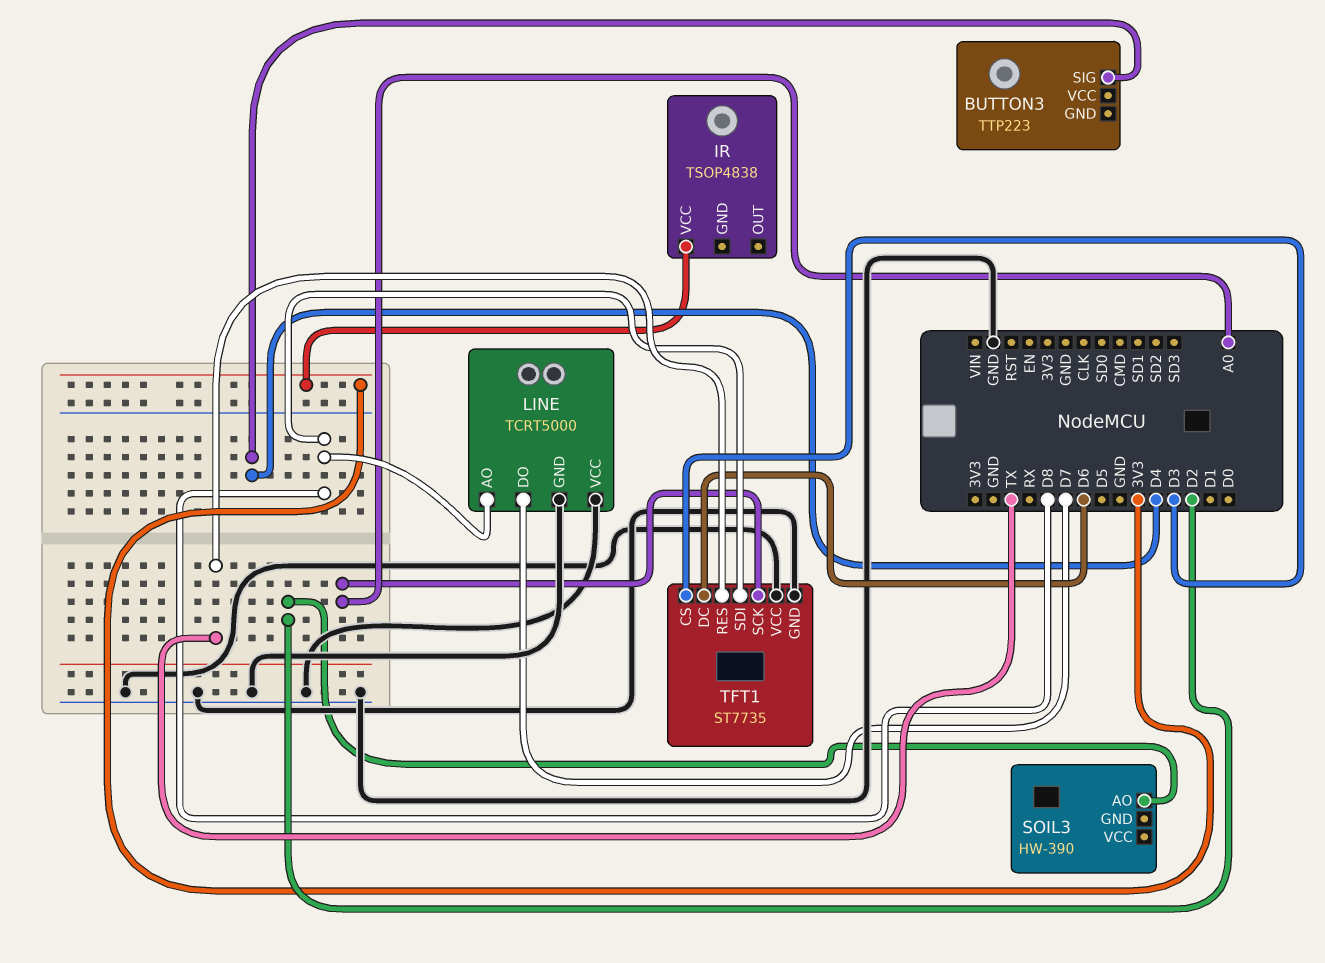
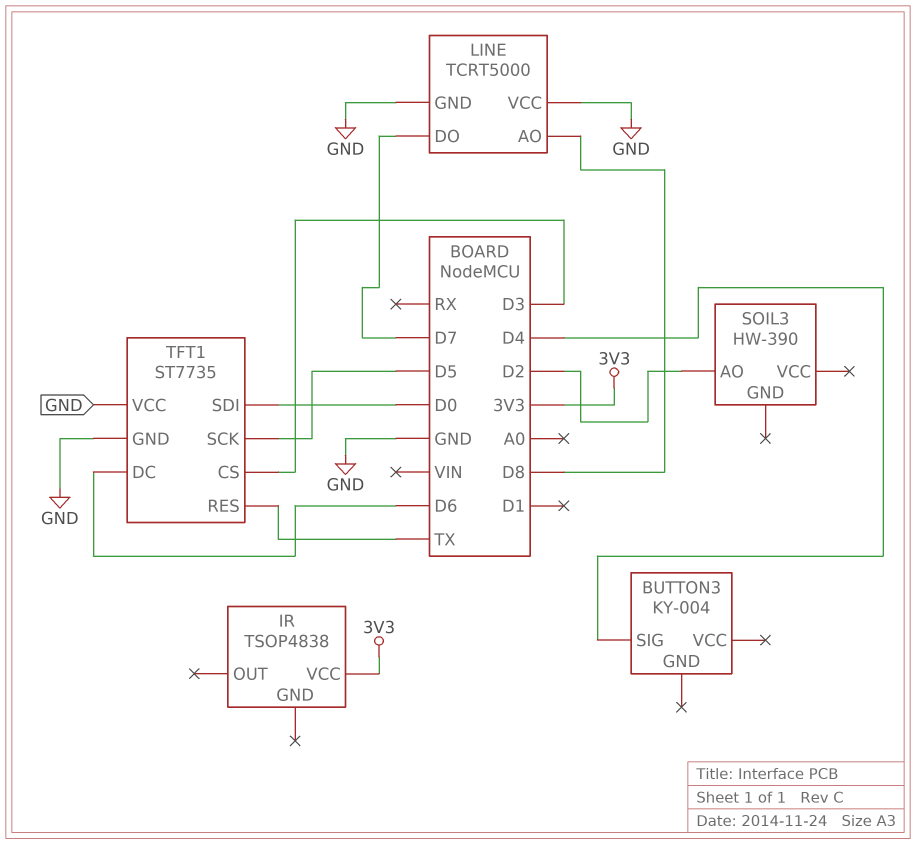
BUTTON3: TTP223 -> KY-004
TFT1 pin SCK: A0 -> D5
TFT1 pin SDI: D8 -> D0

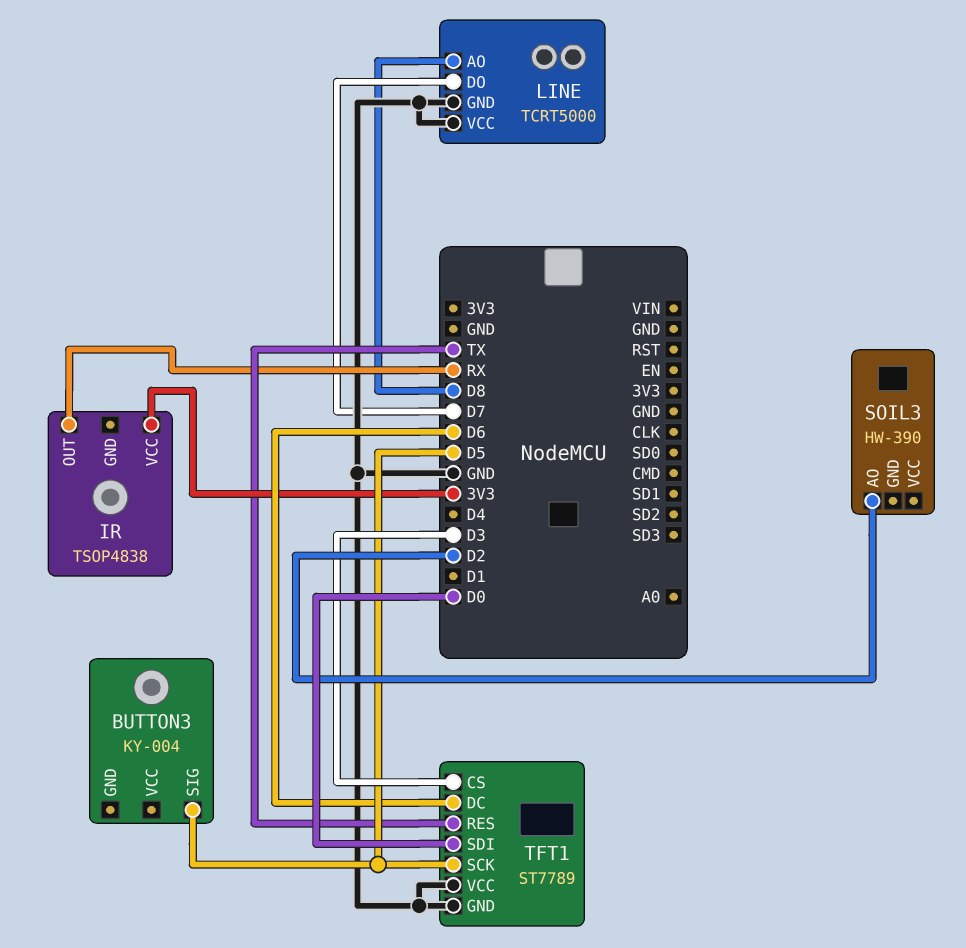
BUTTON3 pin SIG: D4 -> D5
IR pin OUT: none -> RX
TFT1: ST7735 -> ST7789

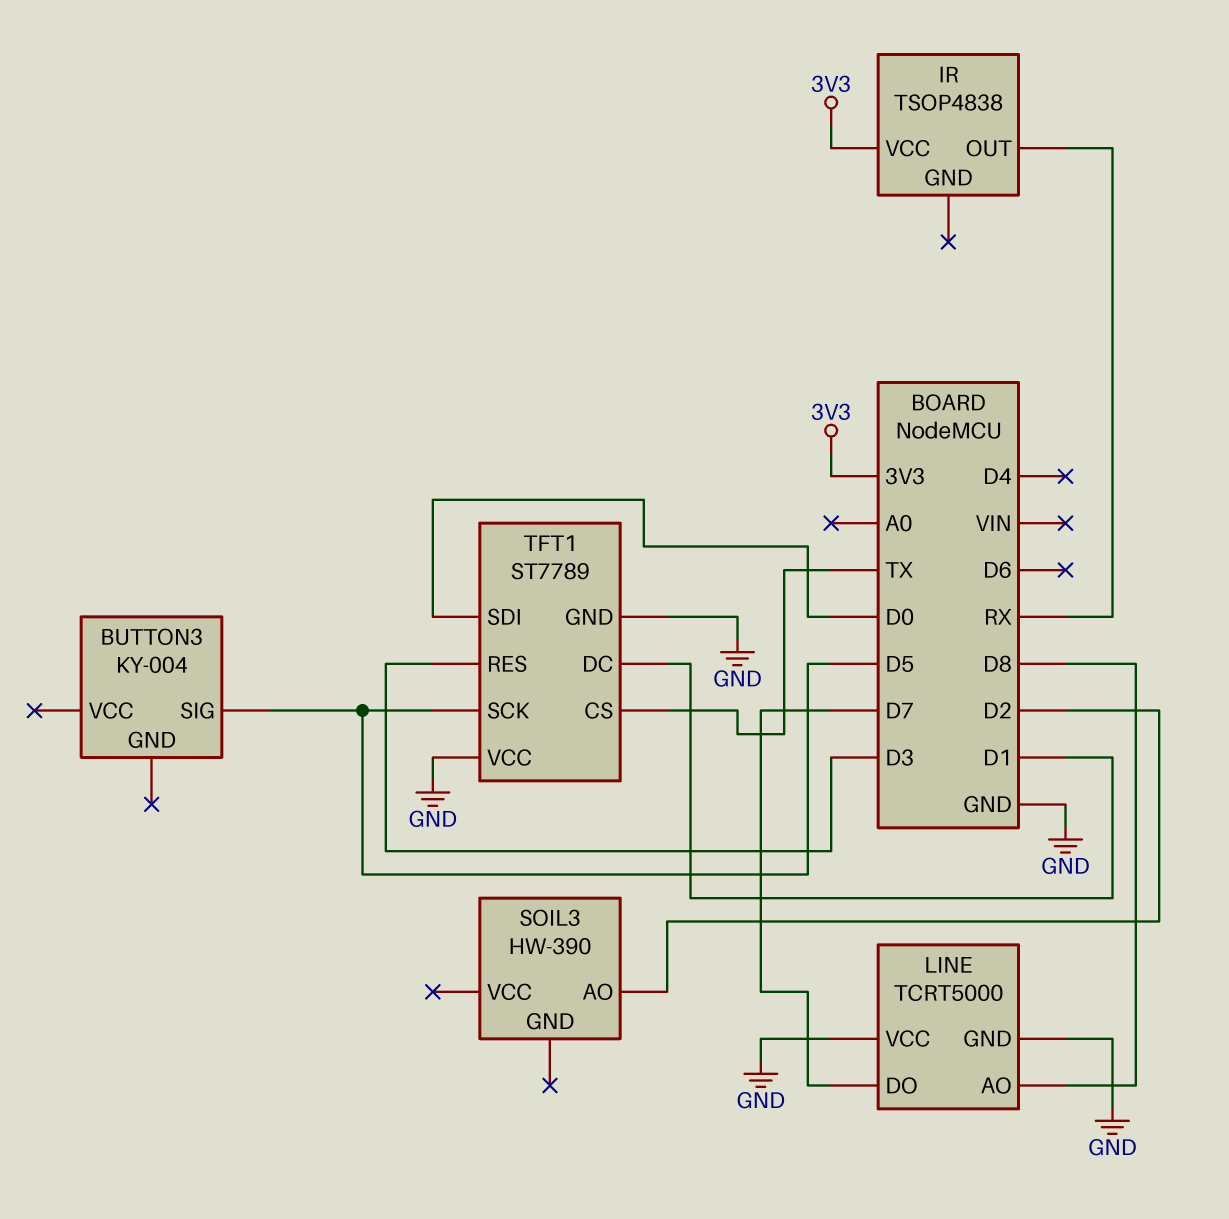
TFT1 pin CS: D3 -> TX
TFT1 pin DC: D6 -> D1
TFT1 pin RES: TX -> D3

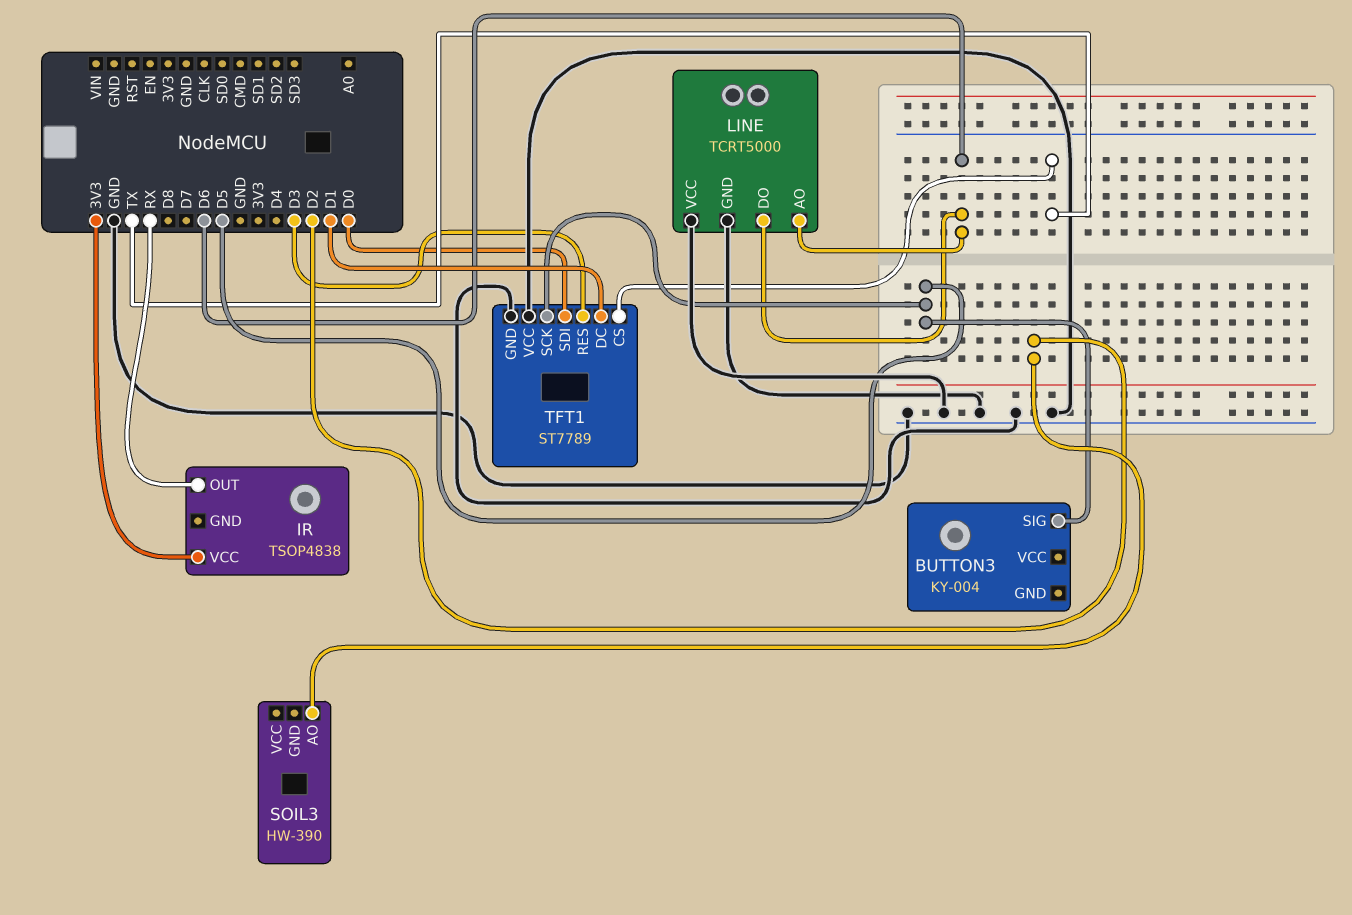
LINE pin AO: D8 -> D6
LINE pin DO: D7 -> D6

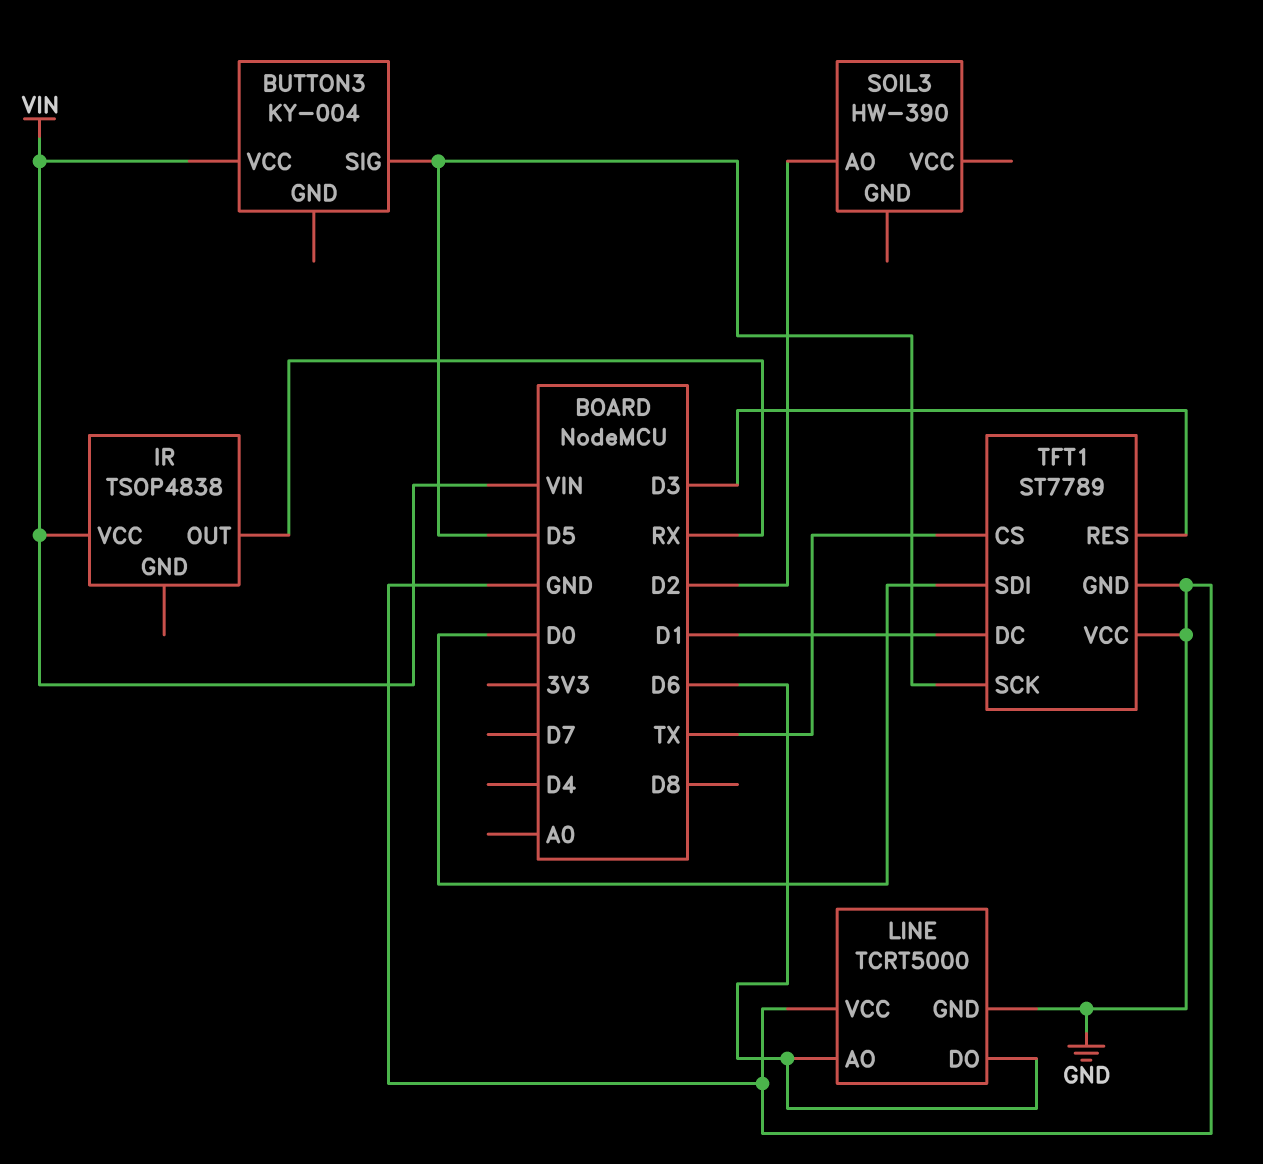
BUTTON3 pin VCC: none -> VIN
IR pin VCC: 3V3 -> VIN

